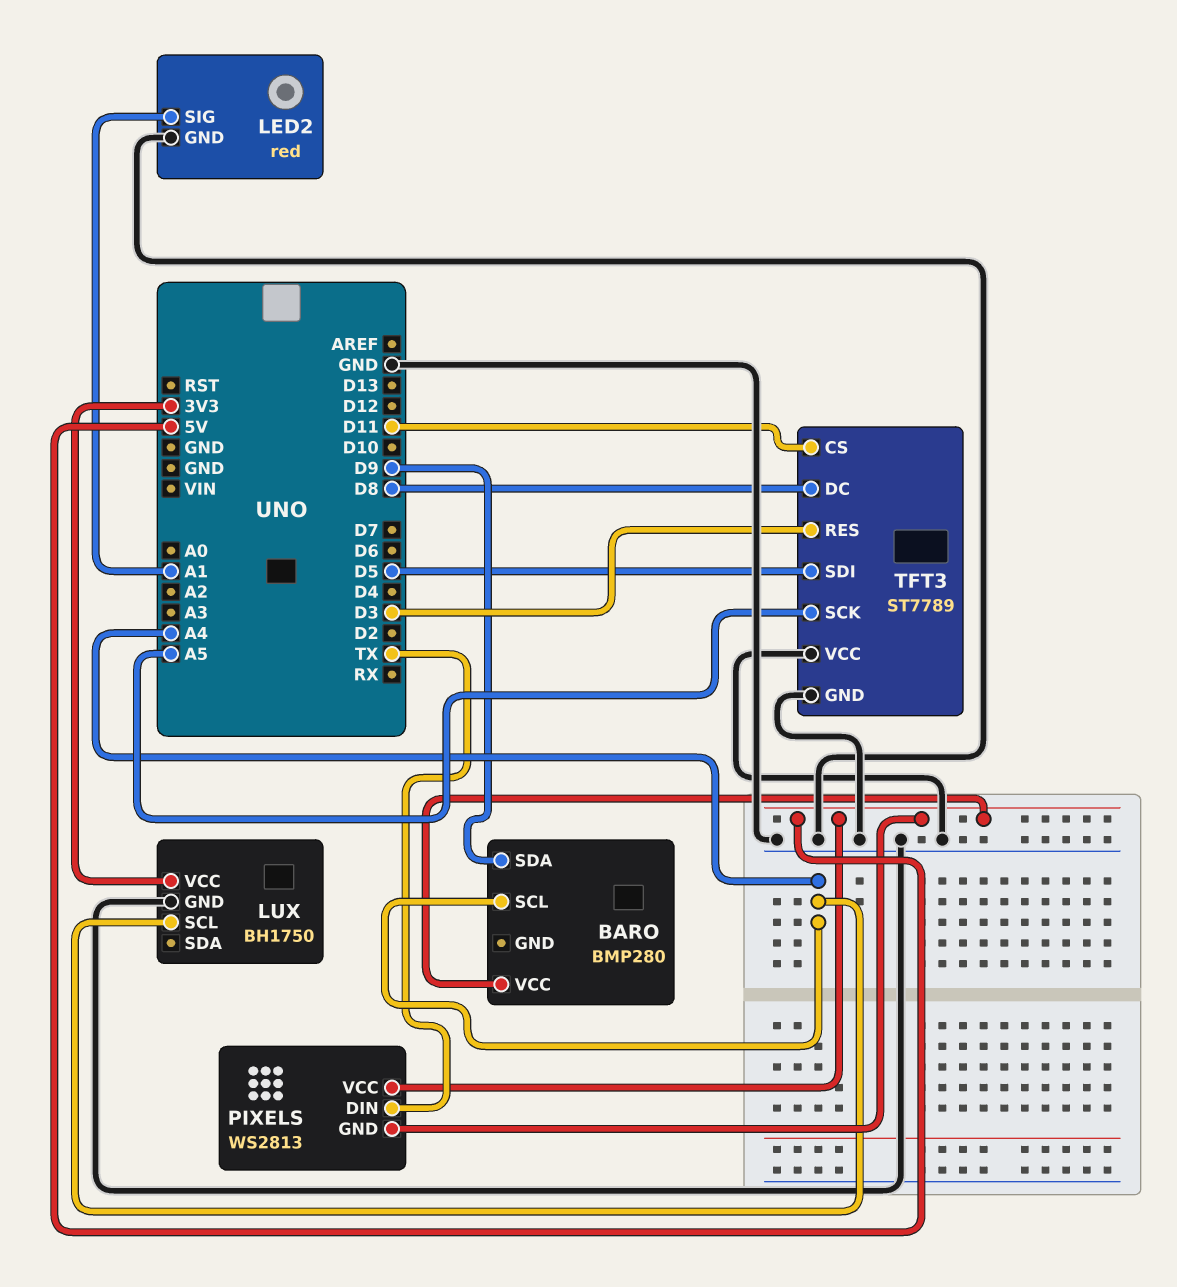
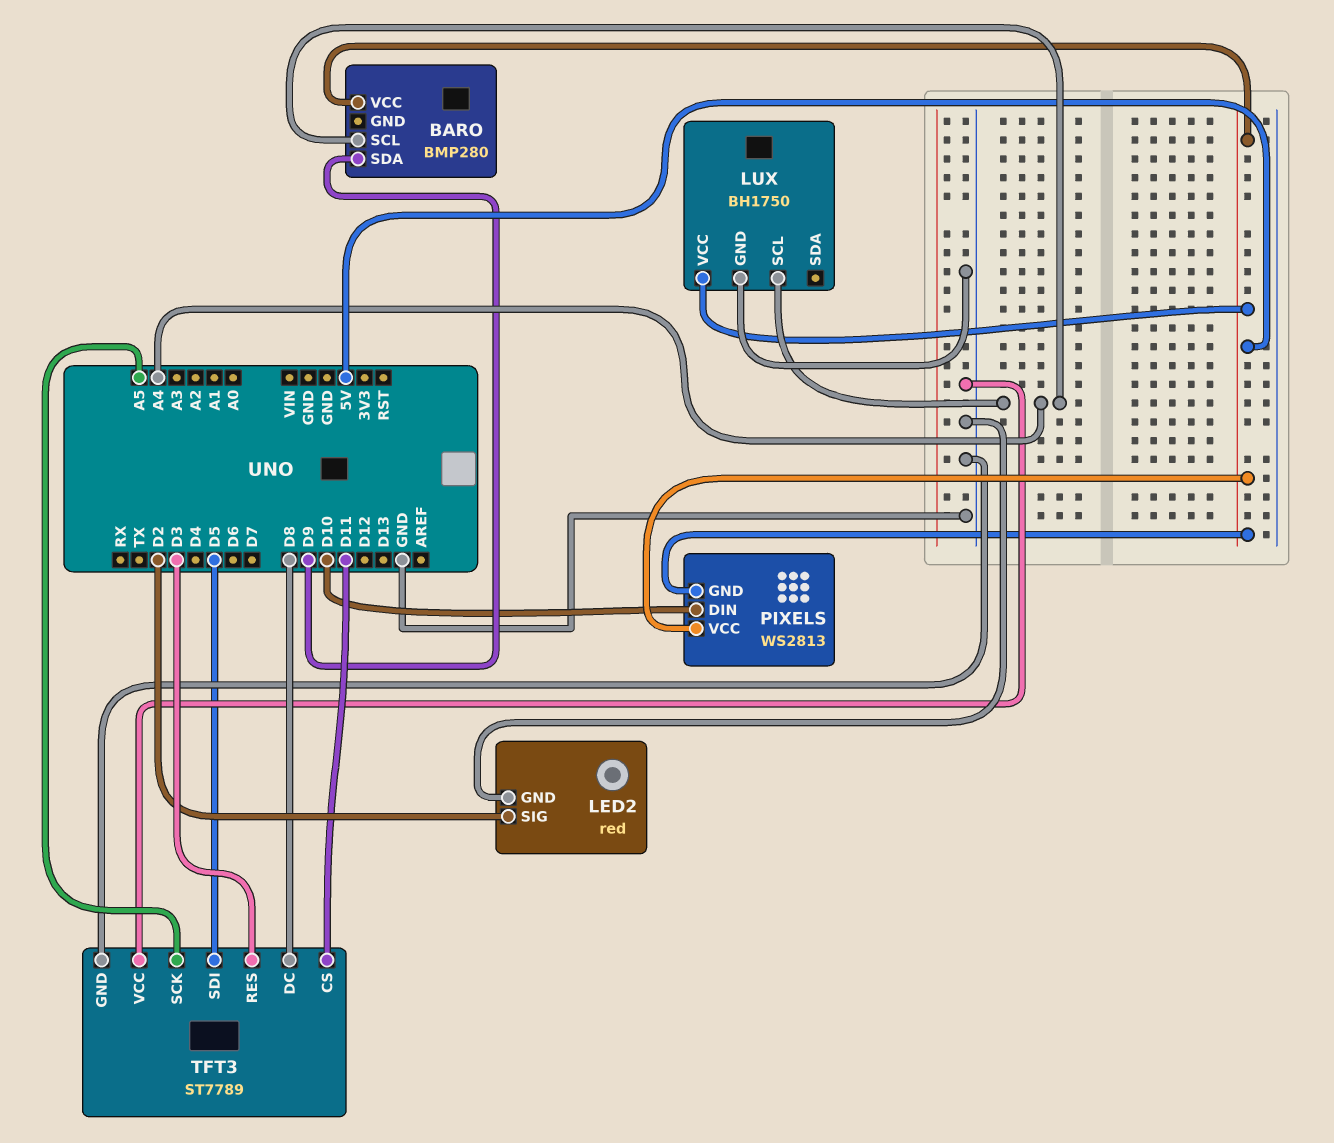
LED2 pin SIG: A1 -> D2
LUX pin VCC: 3V3 -> 5V
PIXELS pin DIN: TX -> D10

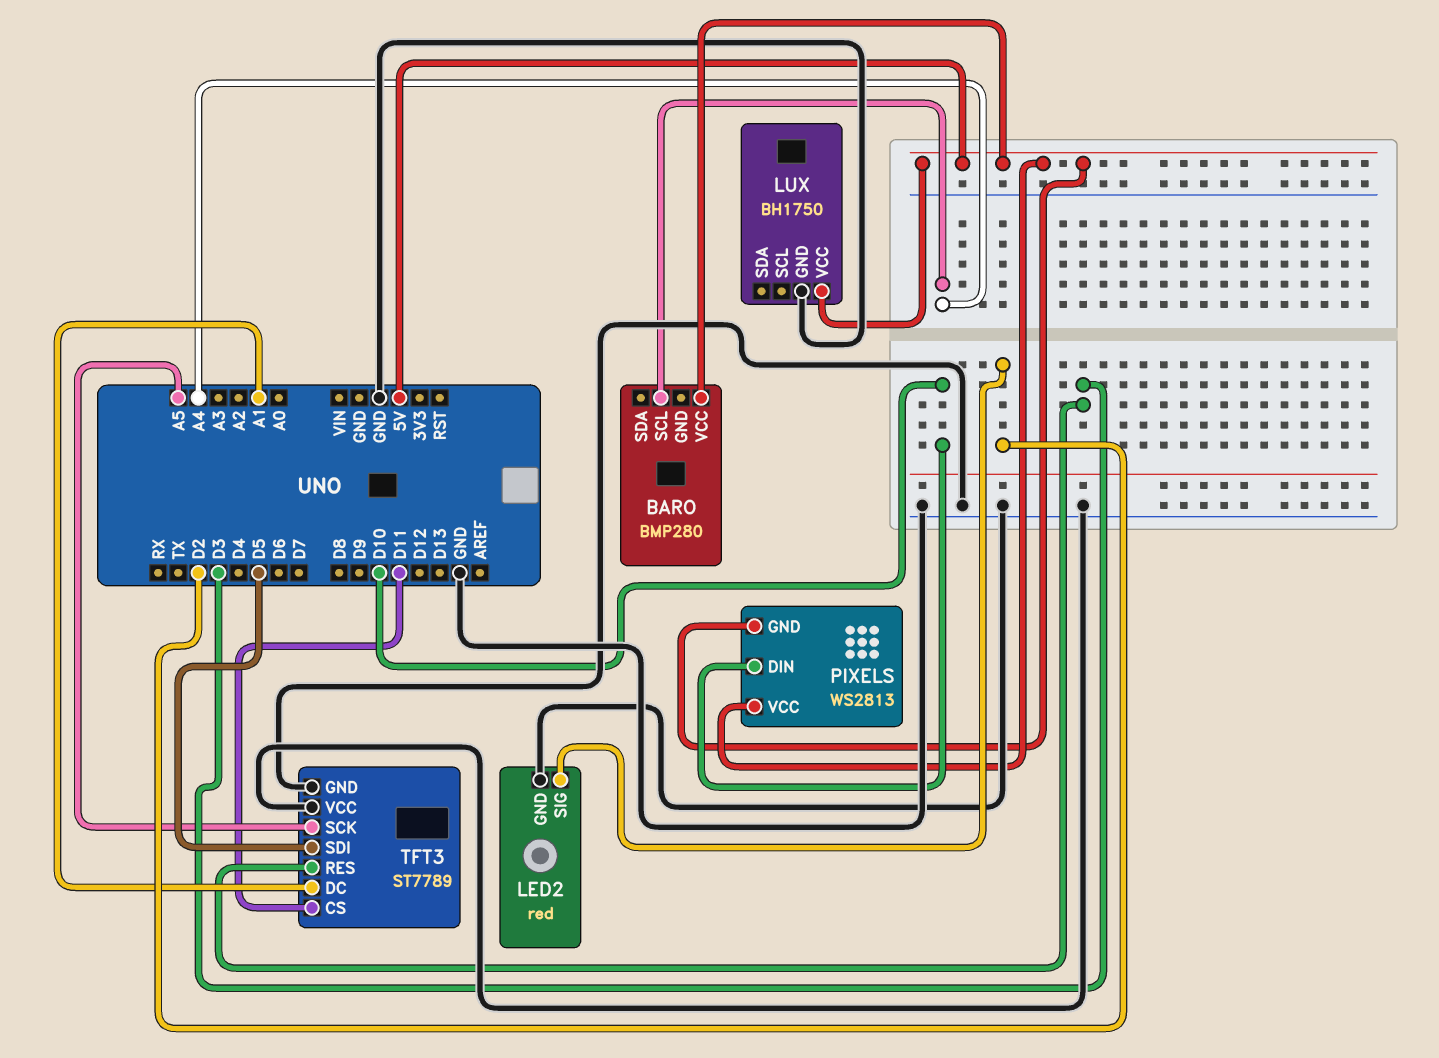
BARO pin SDA: D9 -> none
LUX pin SCL: A4 -> none
TFT3 pin DC: D8 -> A1

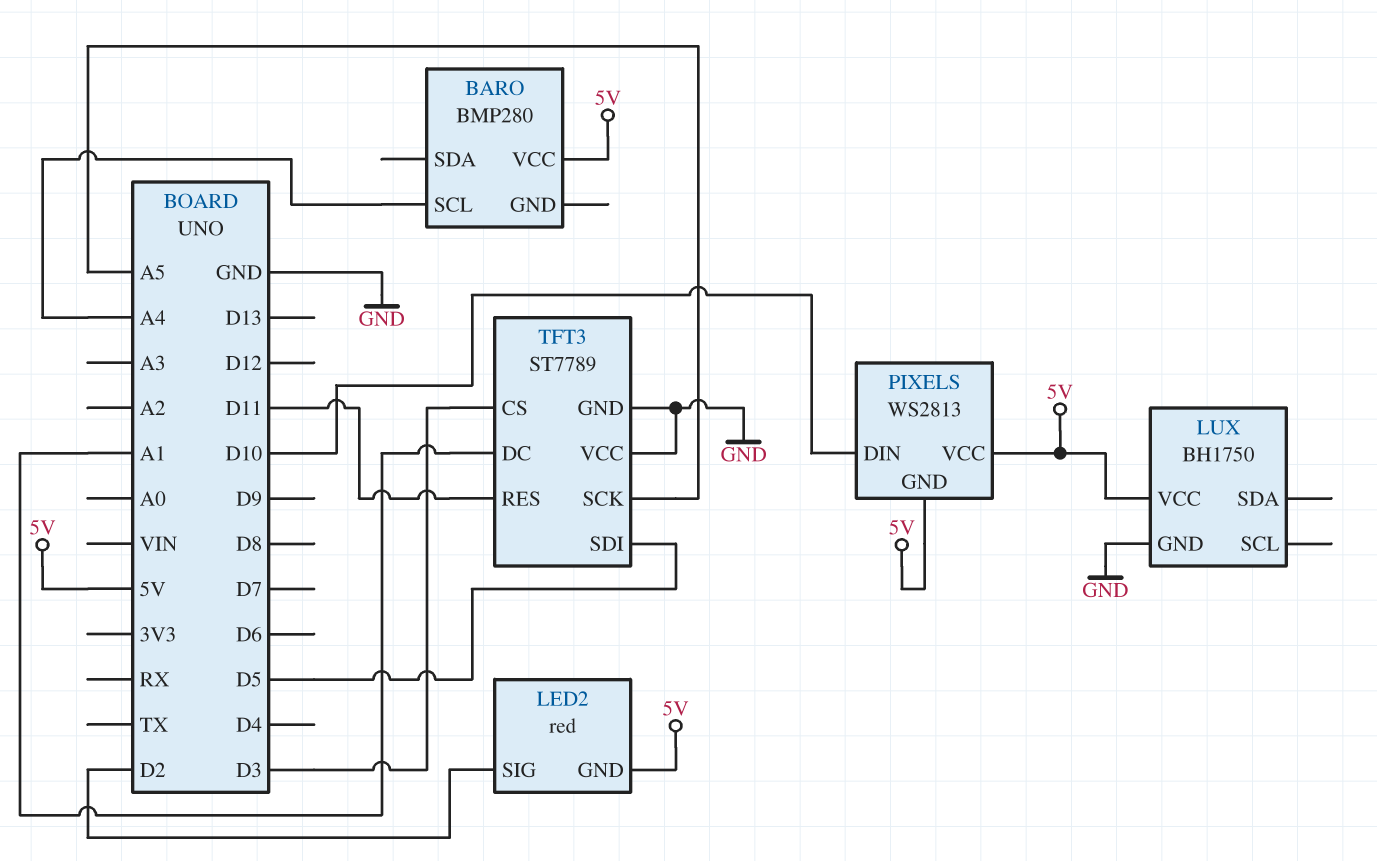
LED2 pin GND: GND -> 5V
TFT3 pin CS: D11 -> D3
TFT3 pin RES: D3 -> D11

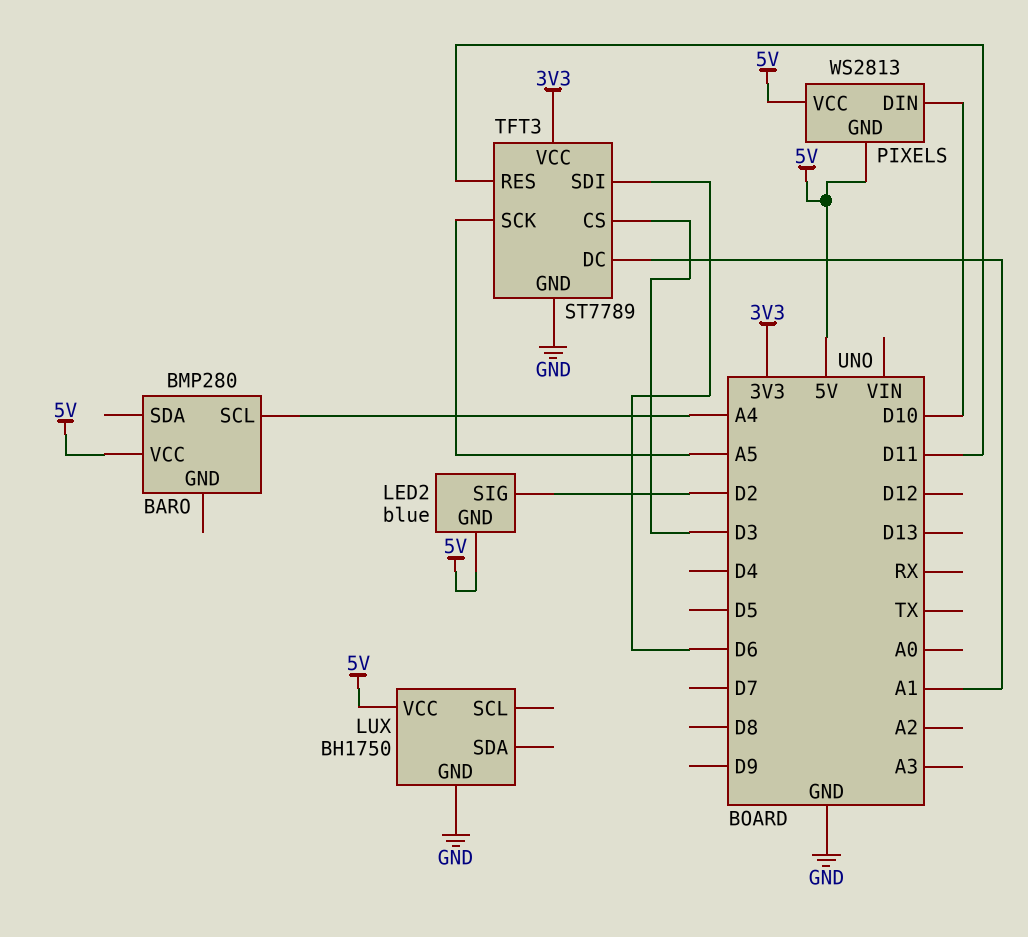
LED2: red -> blue
TFT3 pin SDI: D5 -> D6
TFT3 pin VCC: GND -> 3V3

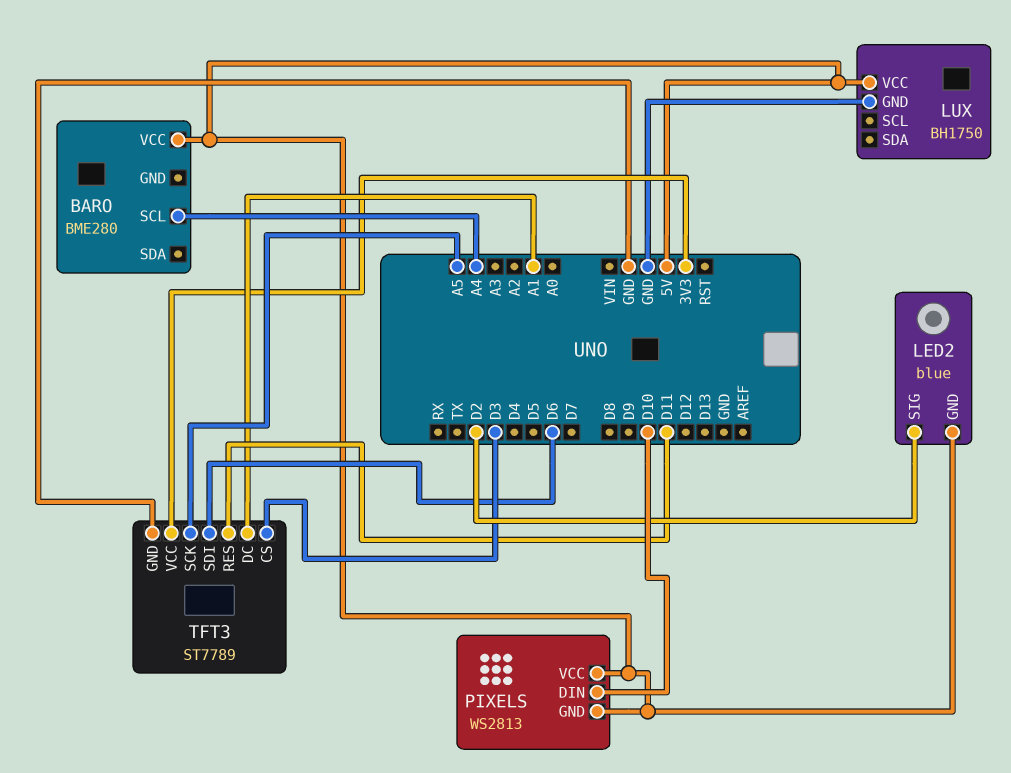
BARO: BMP280 -> BME280

